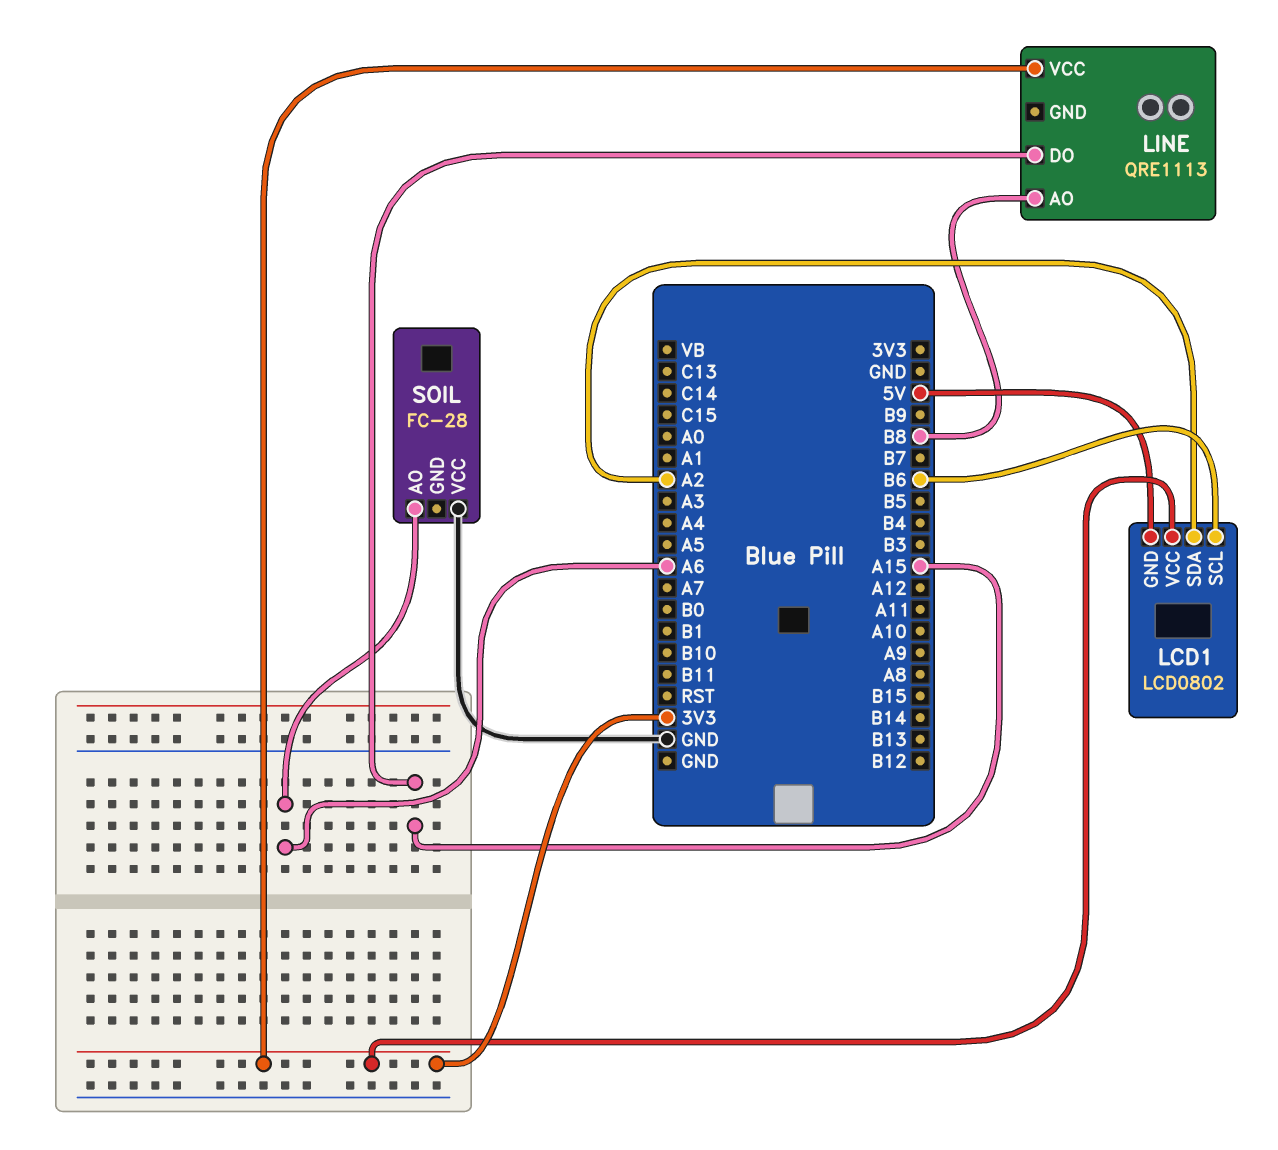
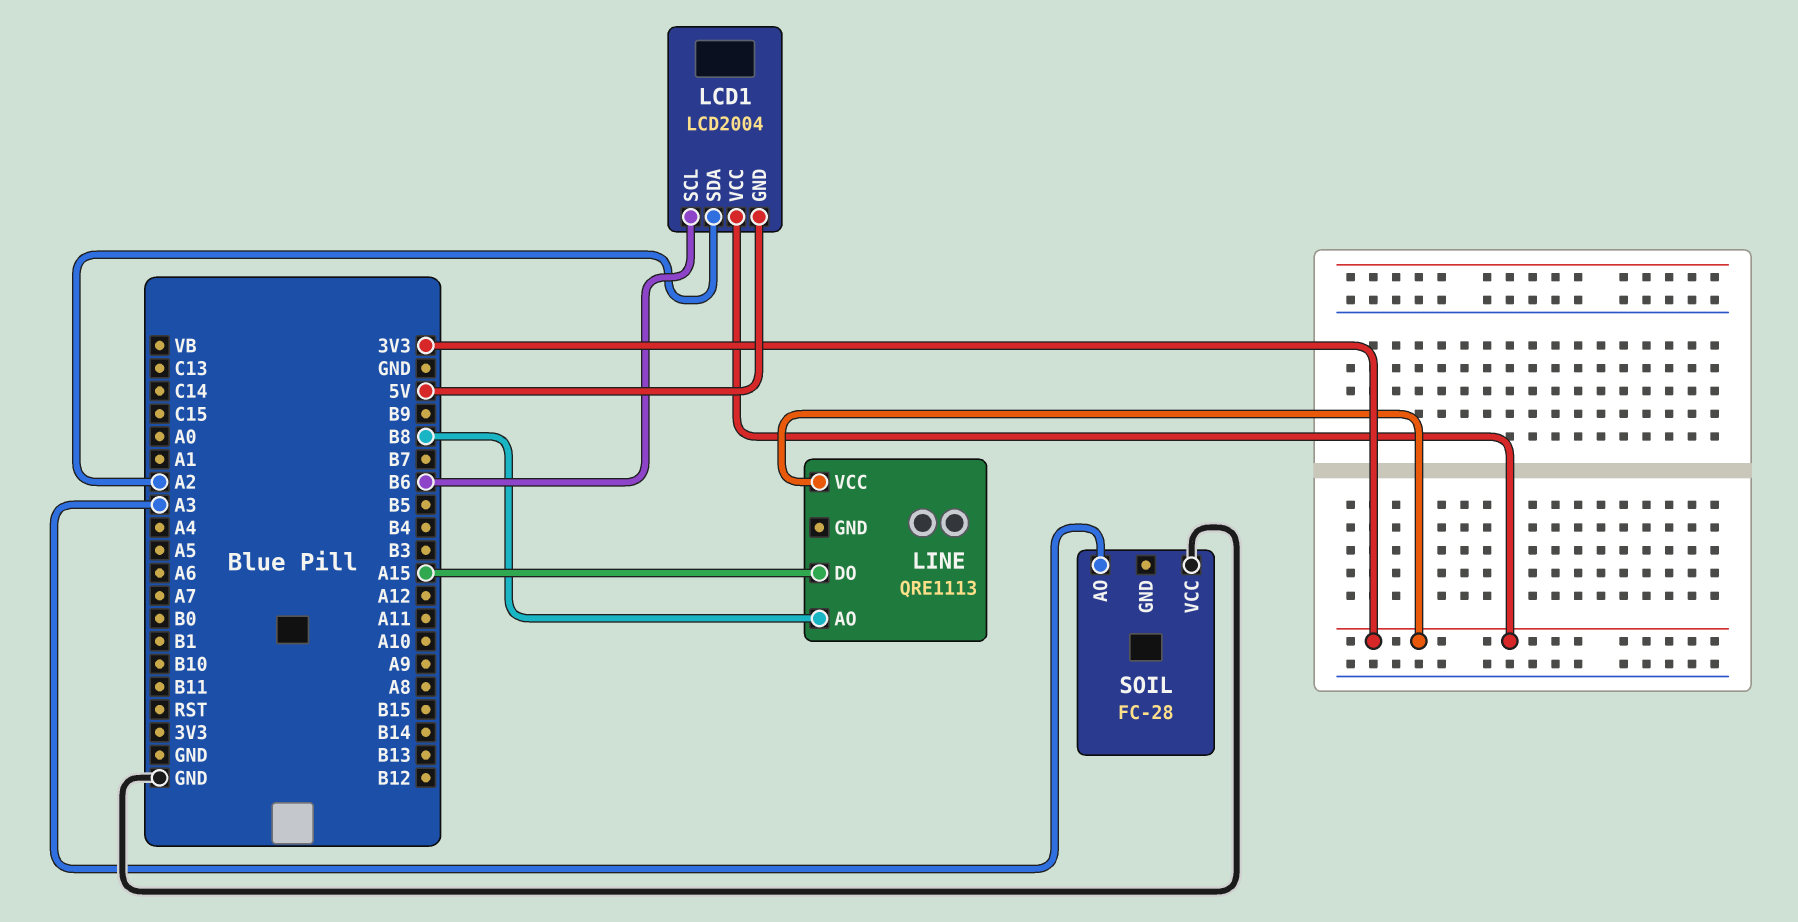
LCD1: LCD0802 -> LCD2004
SOIL pin AO: A6 -> A3

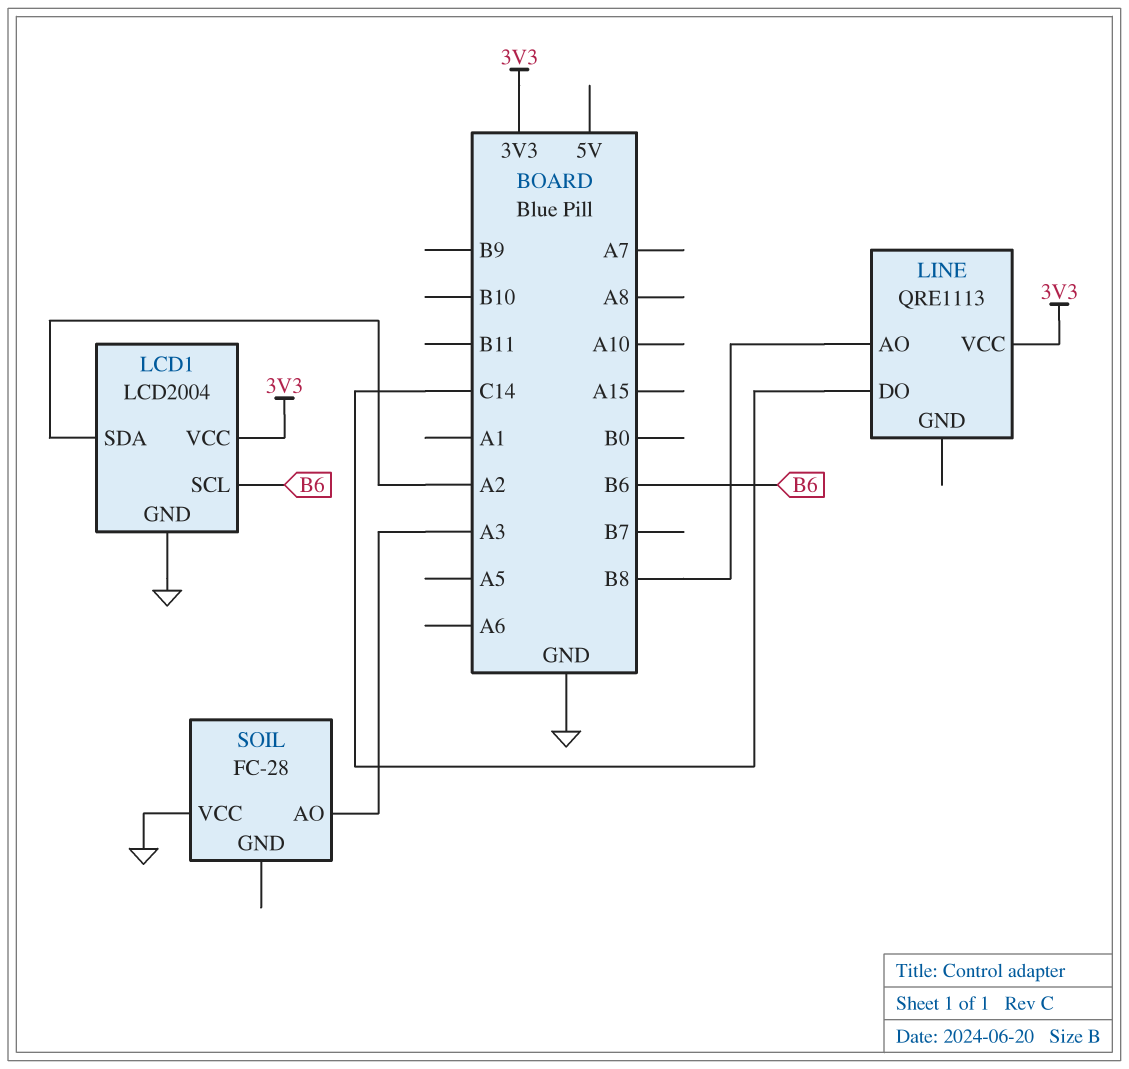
LCD1 pin GND: 5V -> GND
LINE pin DO: A15 -> C14

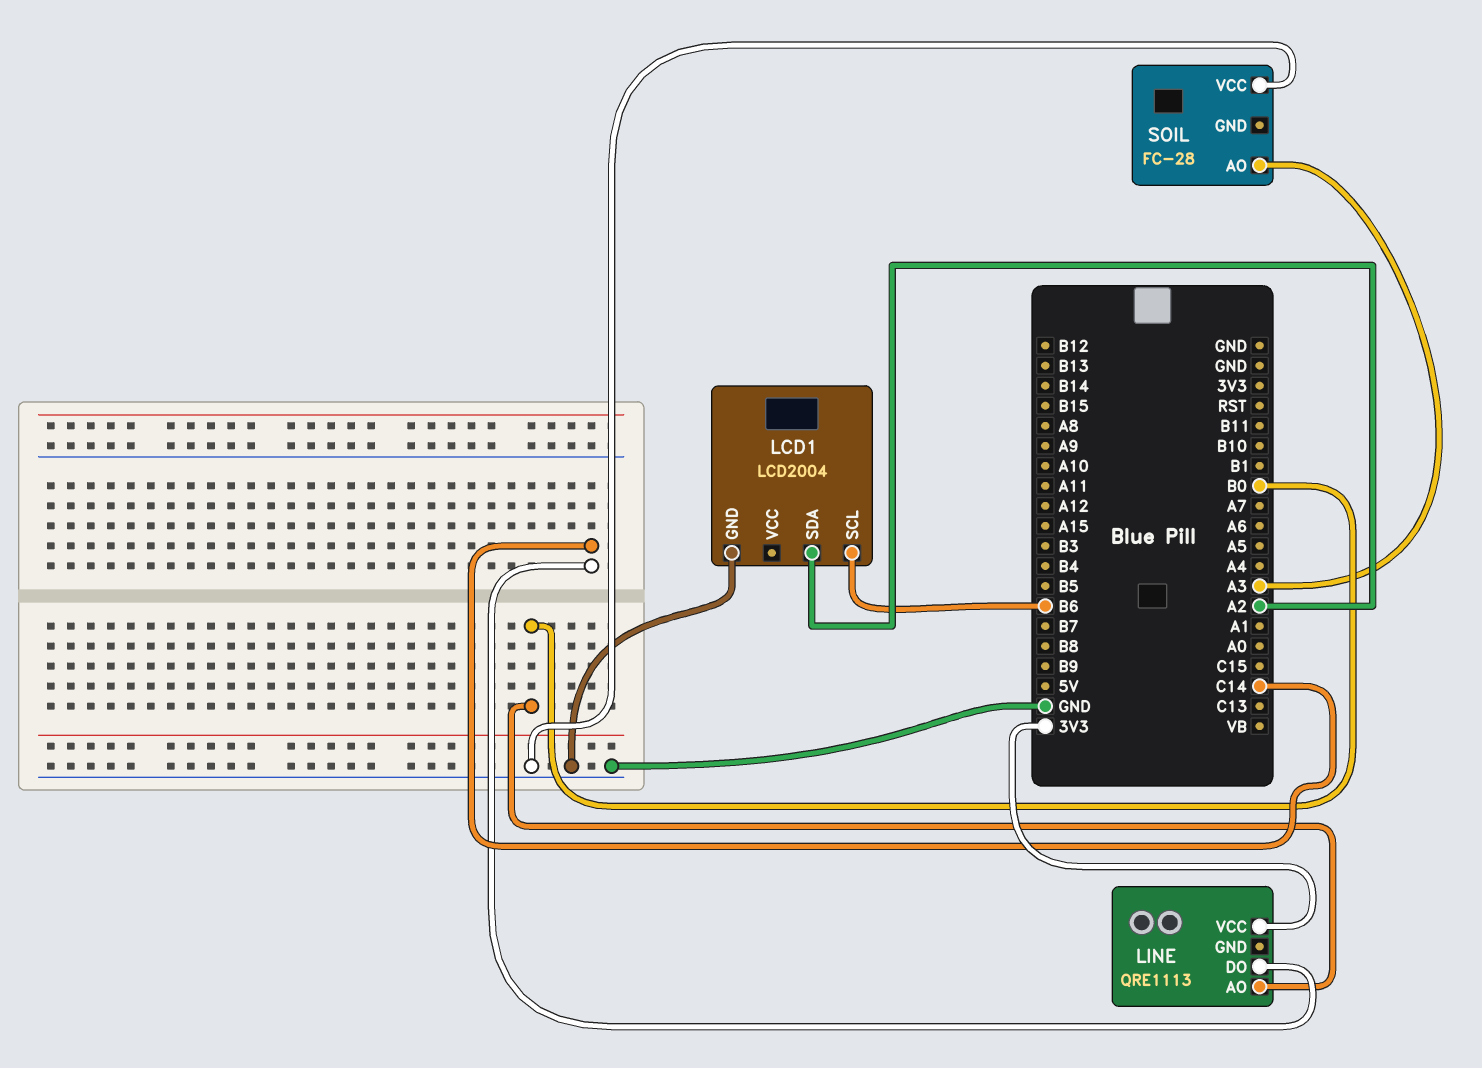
LCD1 pin VCC: 3V3 -> none
LINE pin AO: B8 -> B0

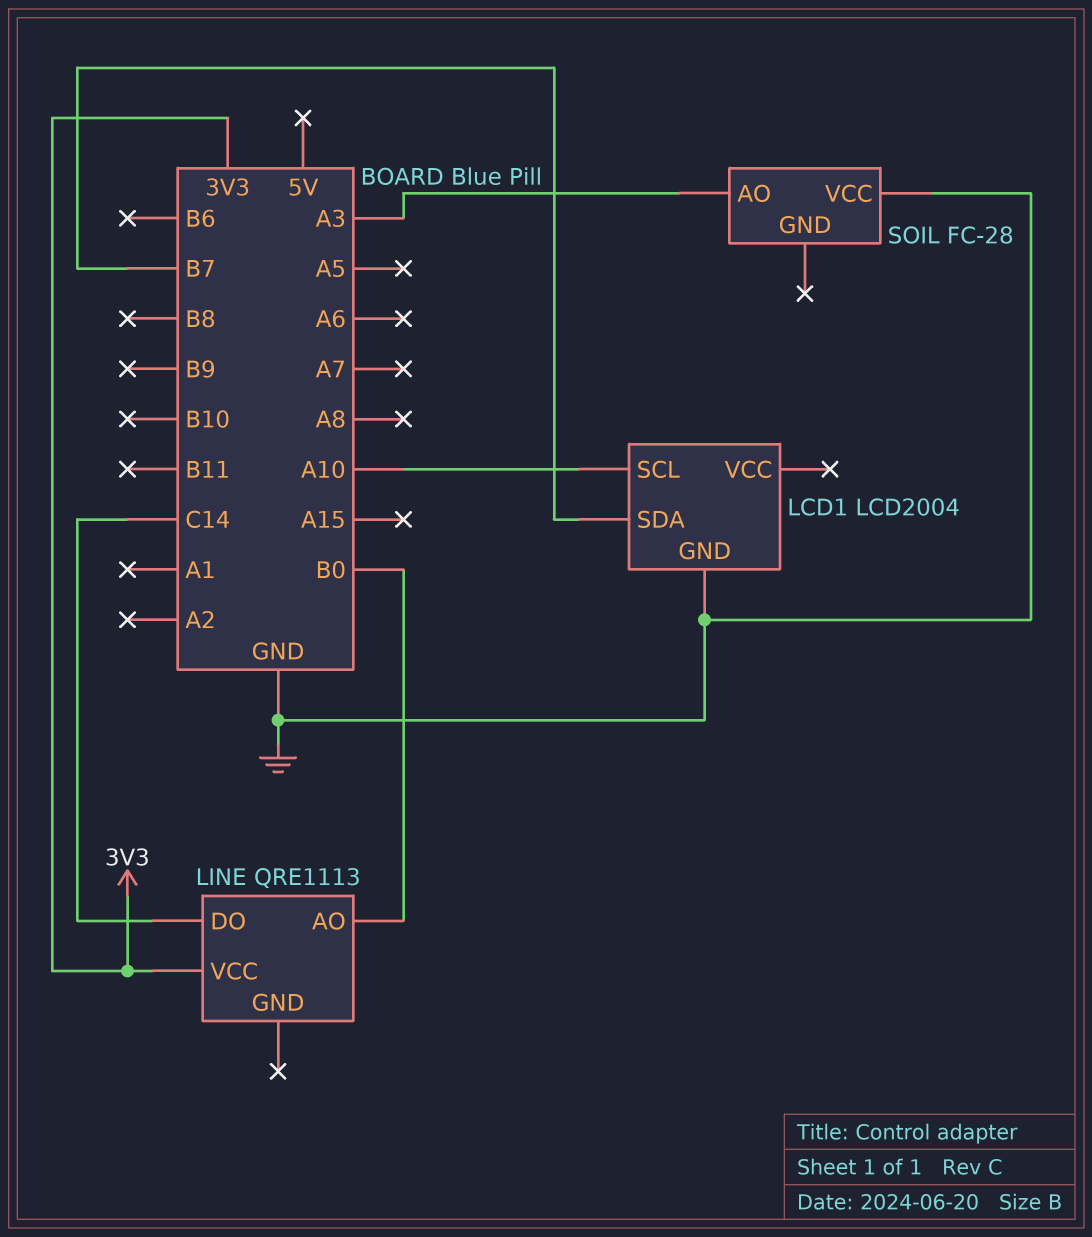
LCD1 pin SCL: B6 -> A10
LCD1 pin SDA: A2 -> B7

